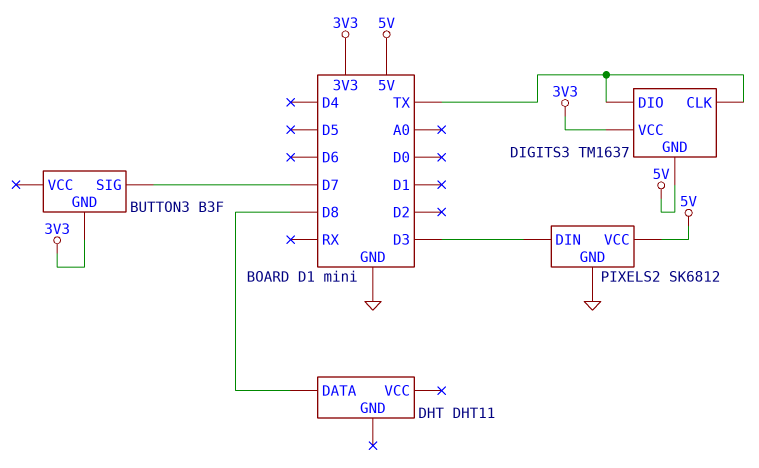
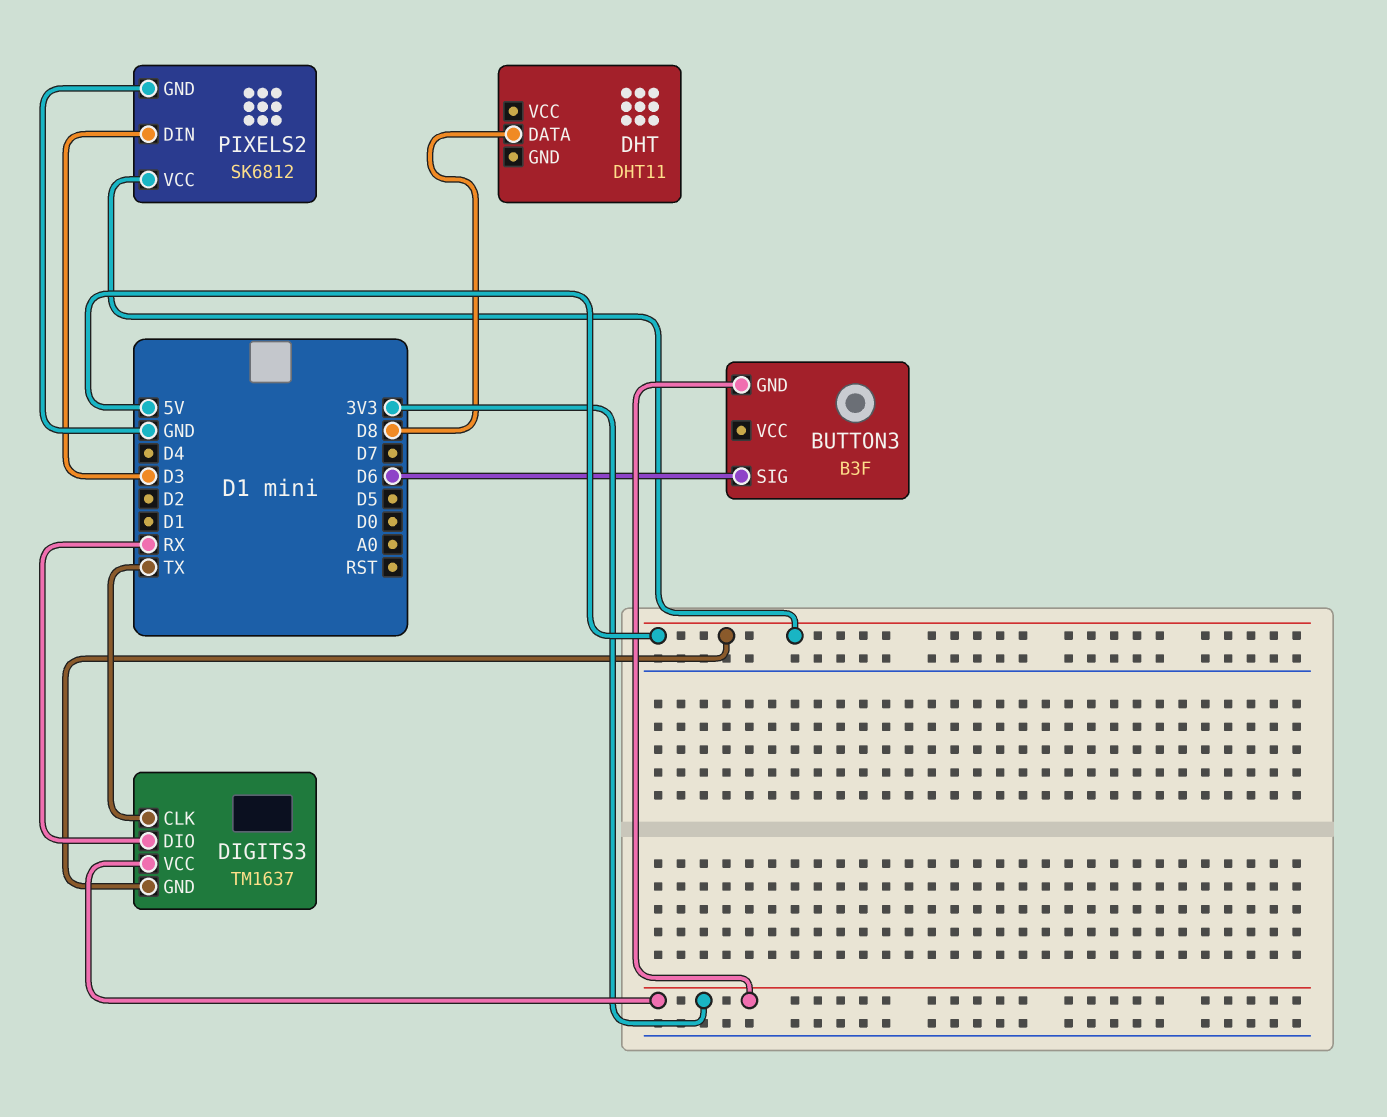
BUTTON3 pin SIG: D7 -> D6
DIGITS3 pin DIO: TX -> RX

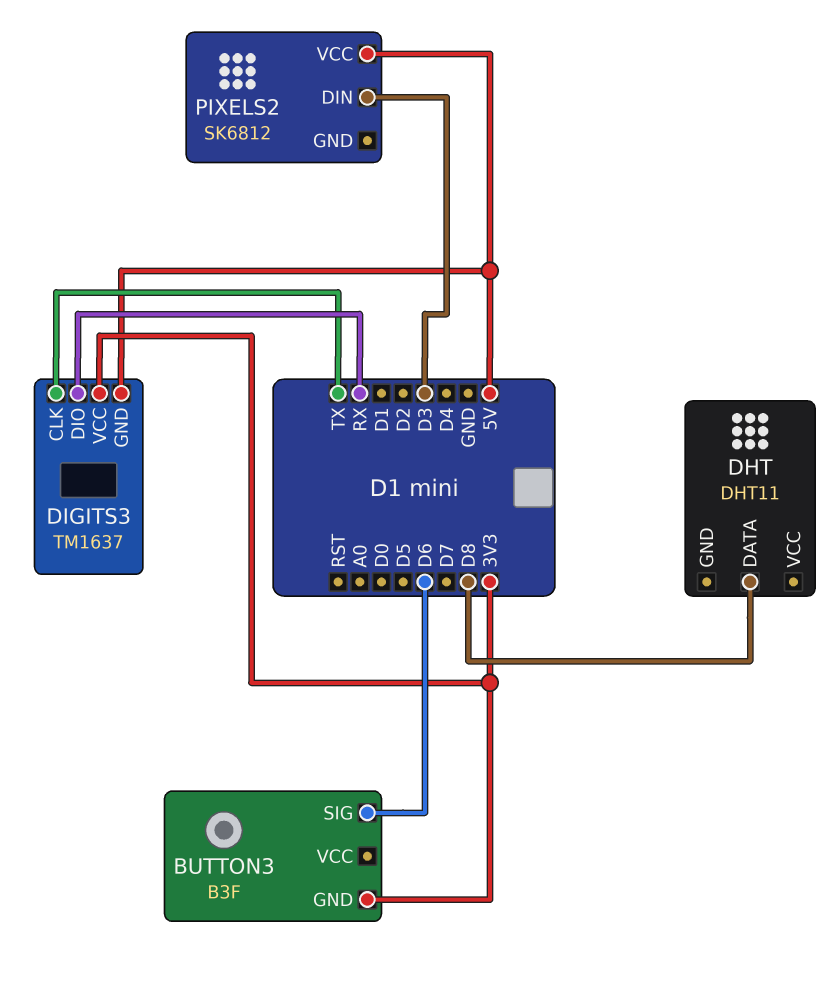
PIXELS2 pin GND: GND -> none

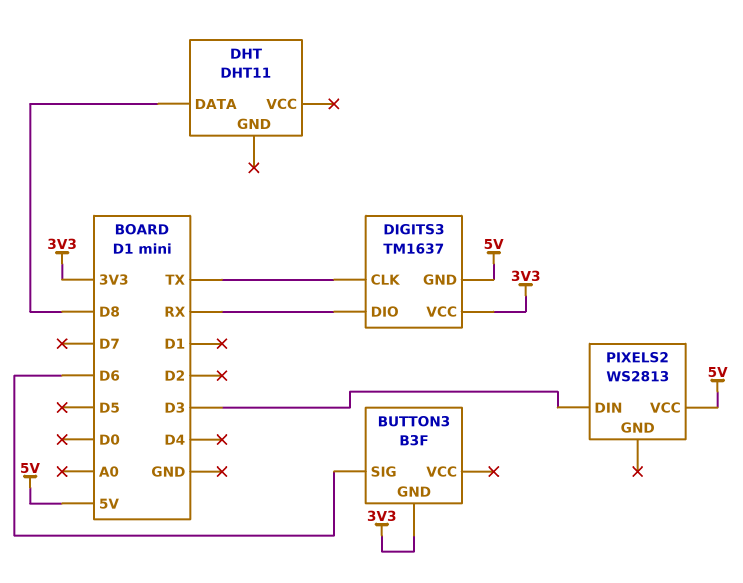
PIXELS2: SK6812 -> WS2813

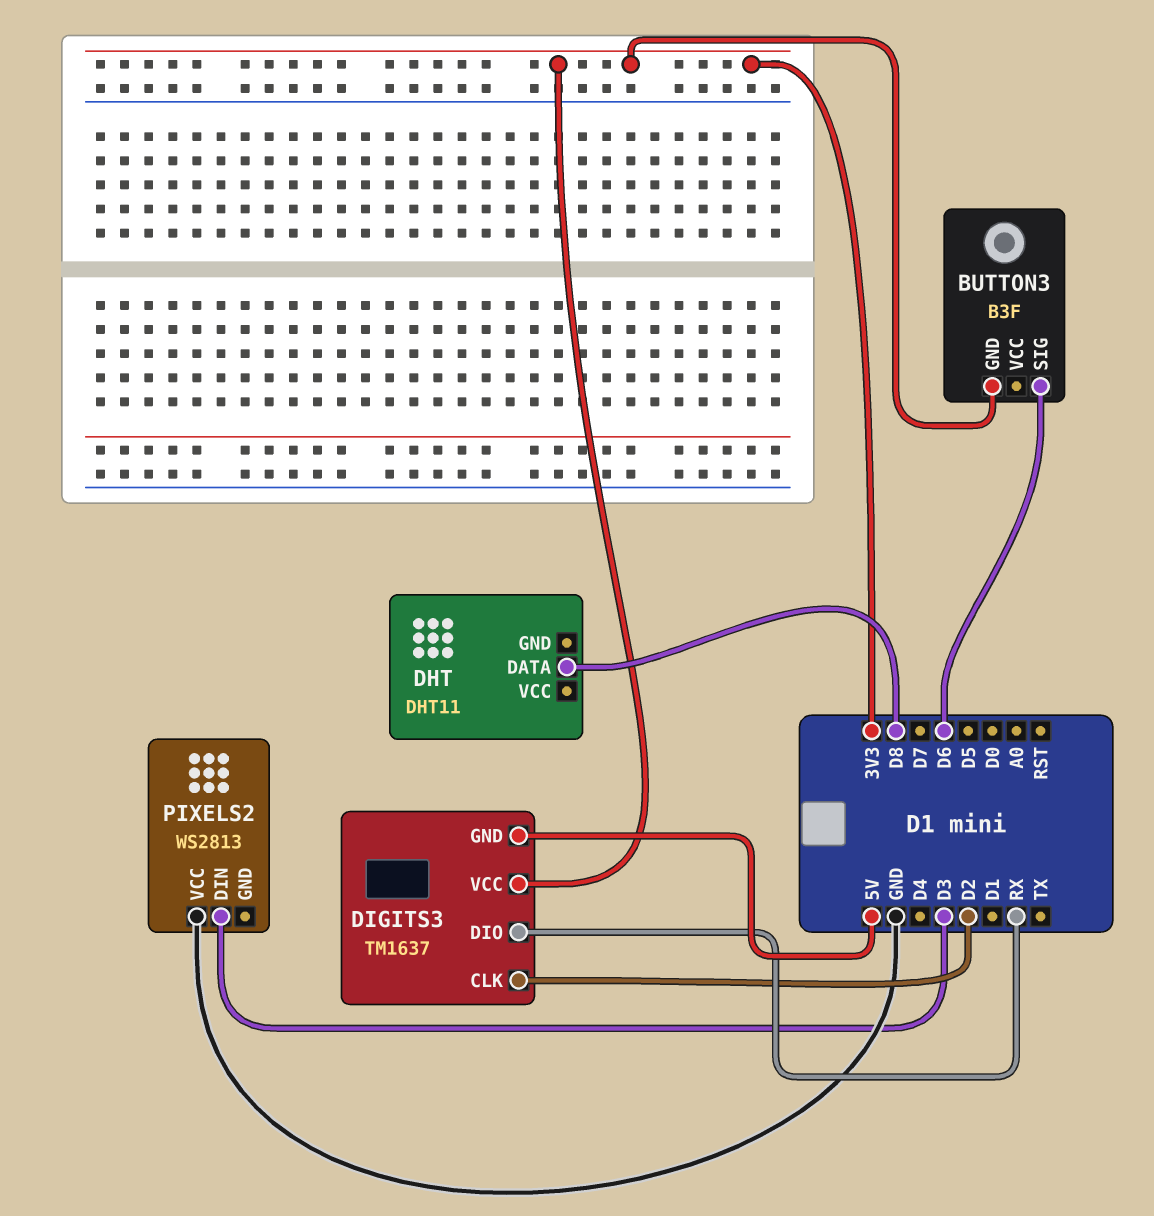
DIGITS3 pin CLK: TX -> D2
PIXELS2 pin VCC: 5V -> GND

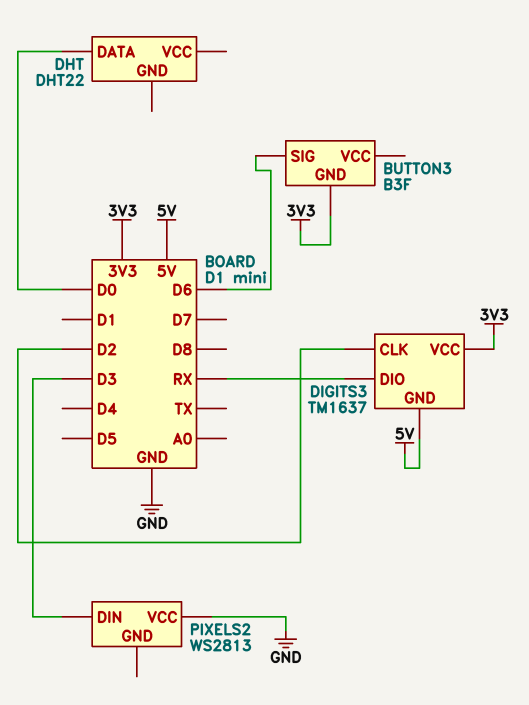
DHT: DHT11 -> DHT22
DHT pin DATA: D8 -> D0

